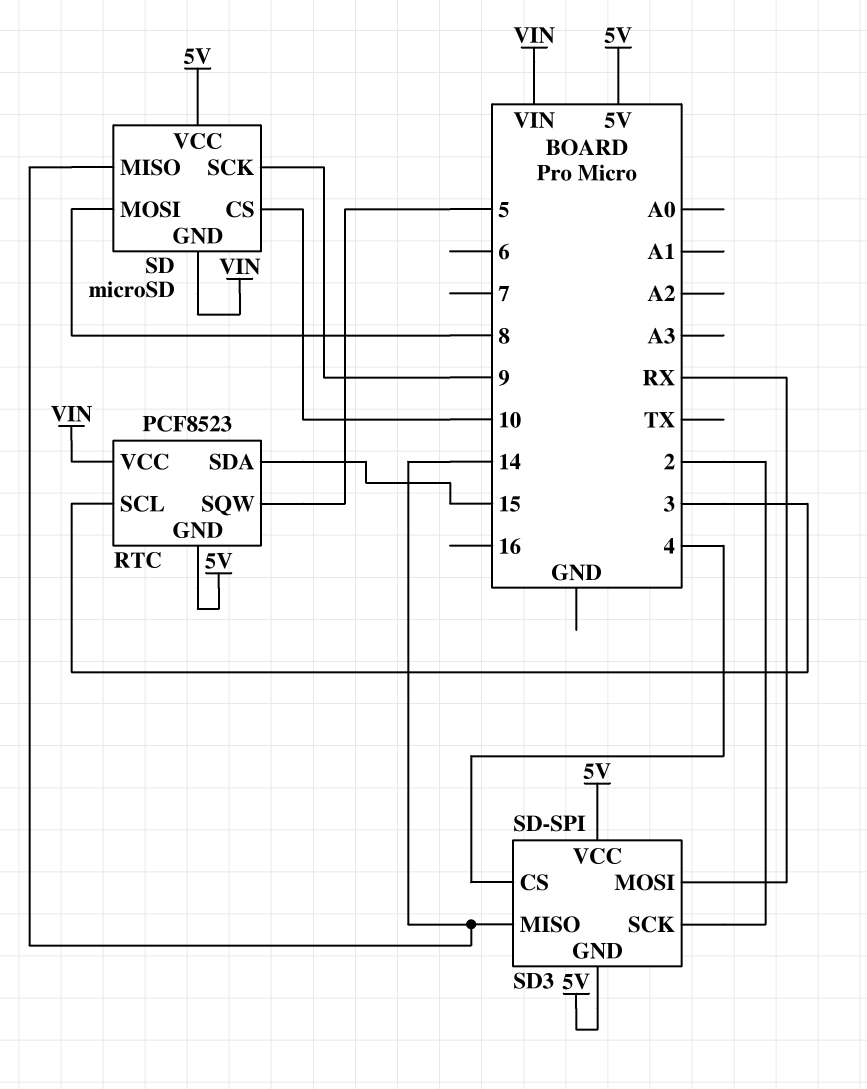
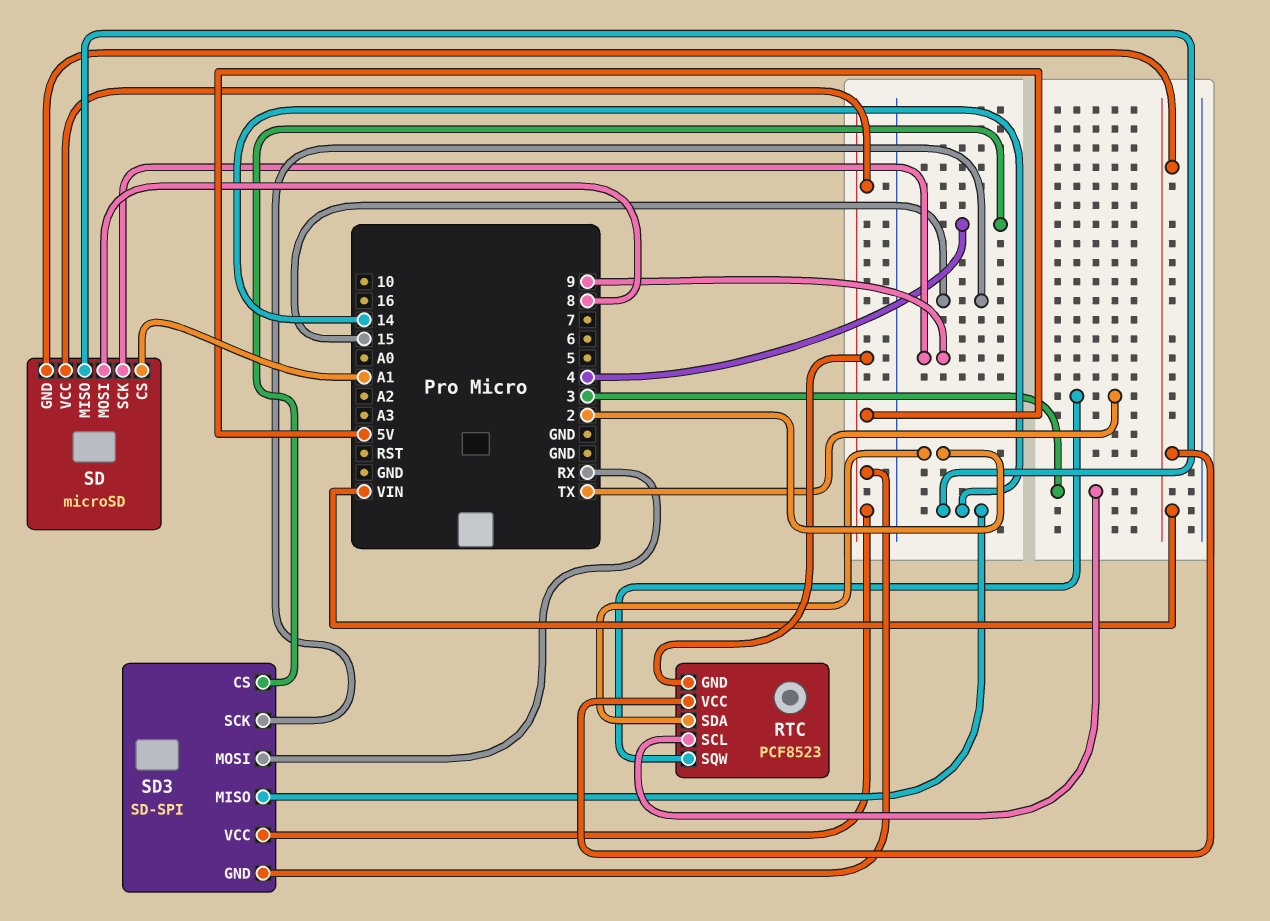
RTC pin SDA: 15 -> 2
RTC pin SQW: 5 -> TX
SD pin CS: 10 -> A1
SD3 pin SCK: 2 -> 15

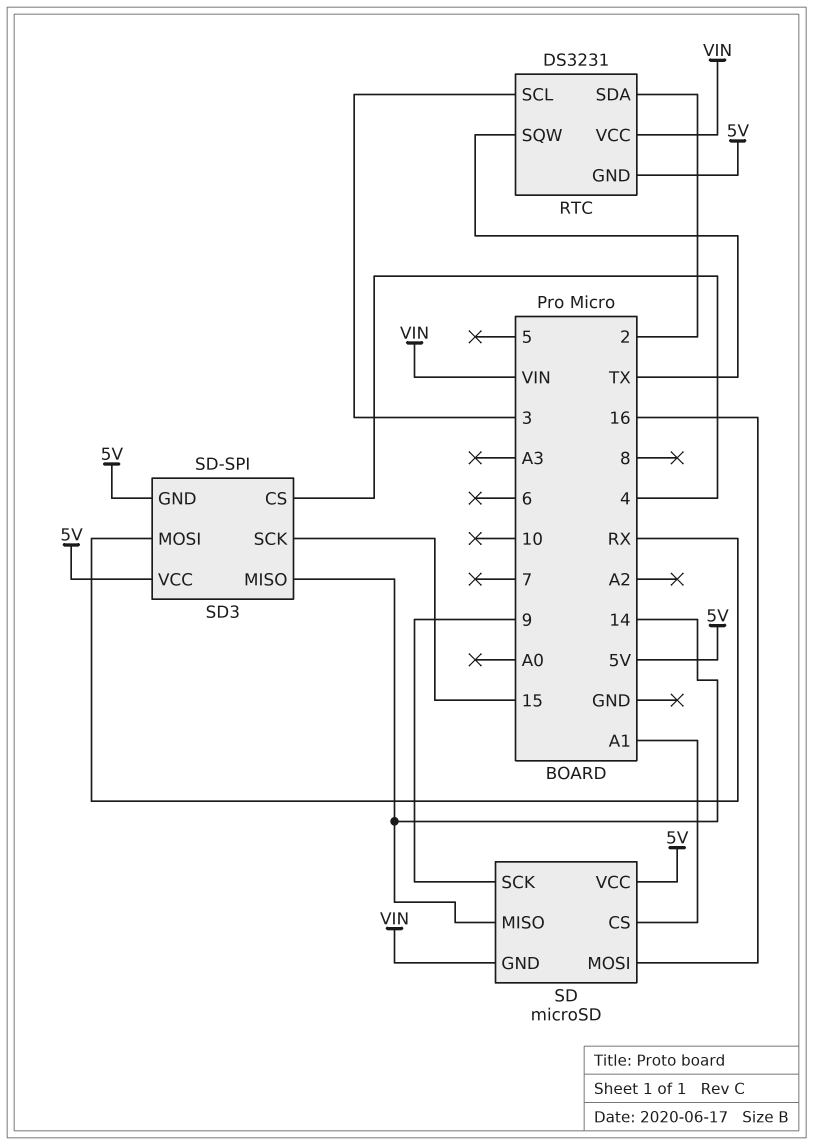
RTC: PCF8523 -> DS3231
SD pin MOSI: 8 -> 16

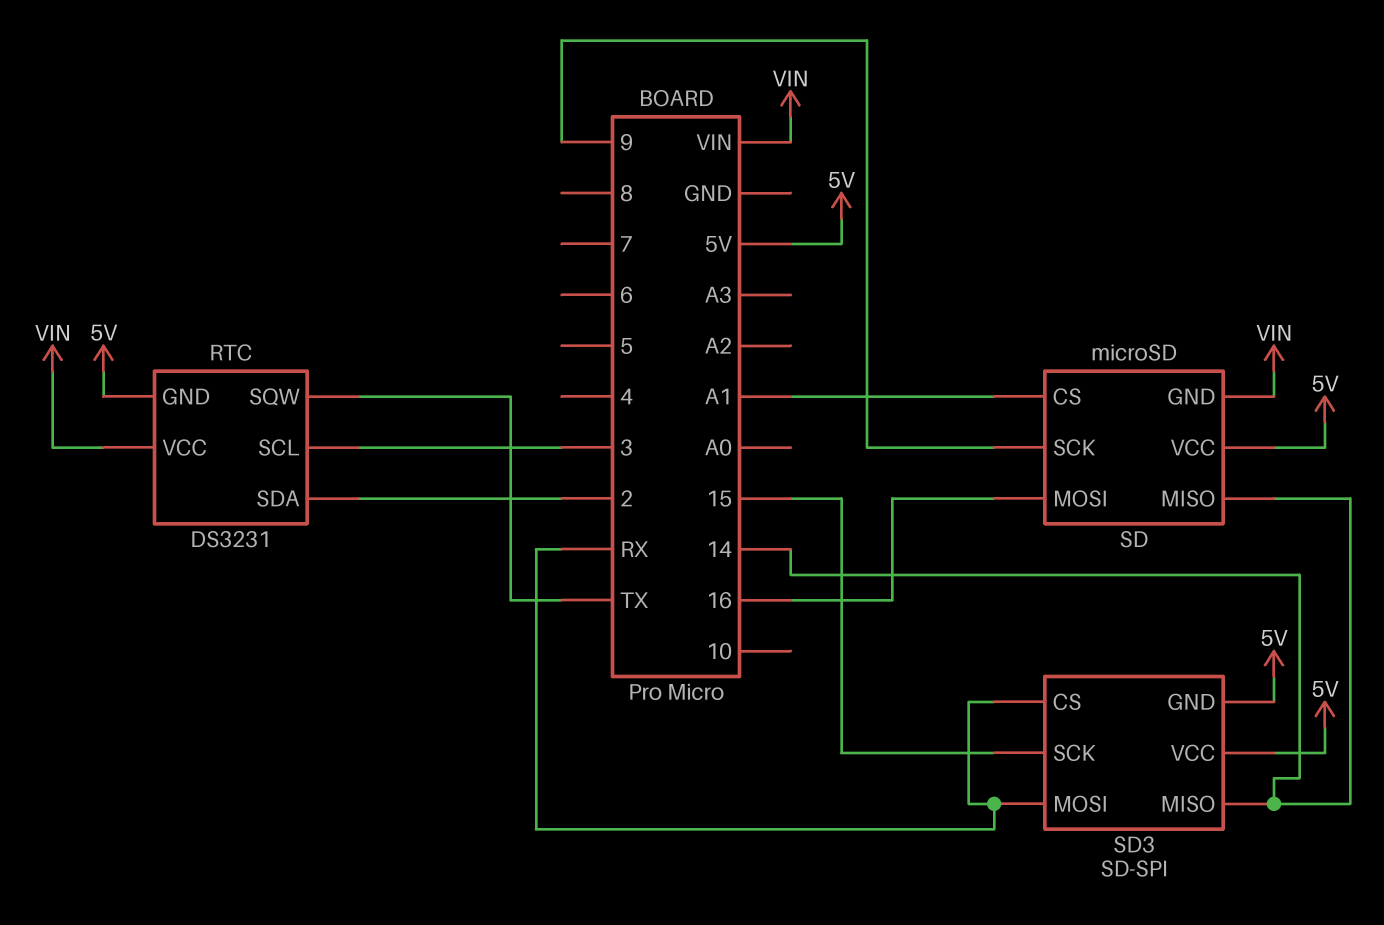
SD3 pin CS: 4 -> RX

